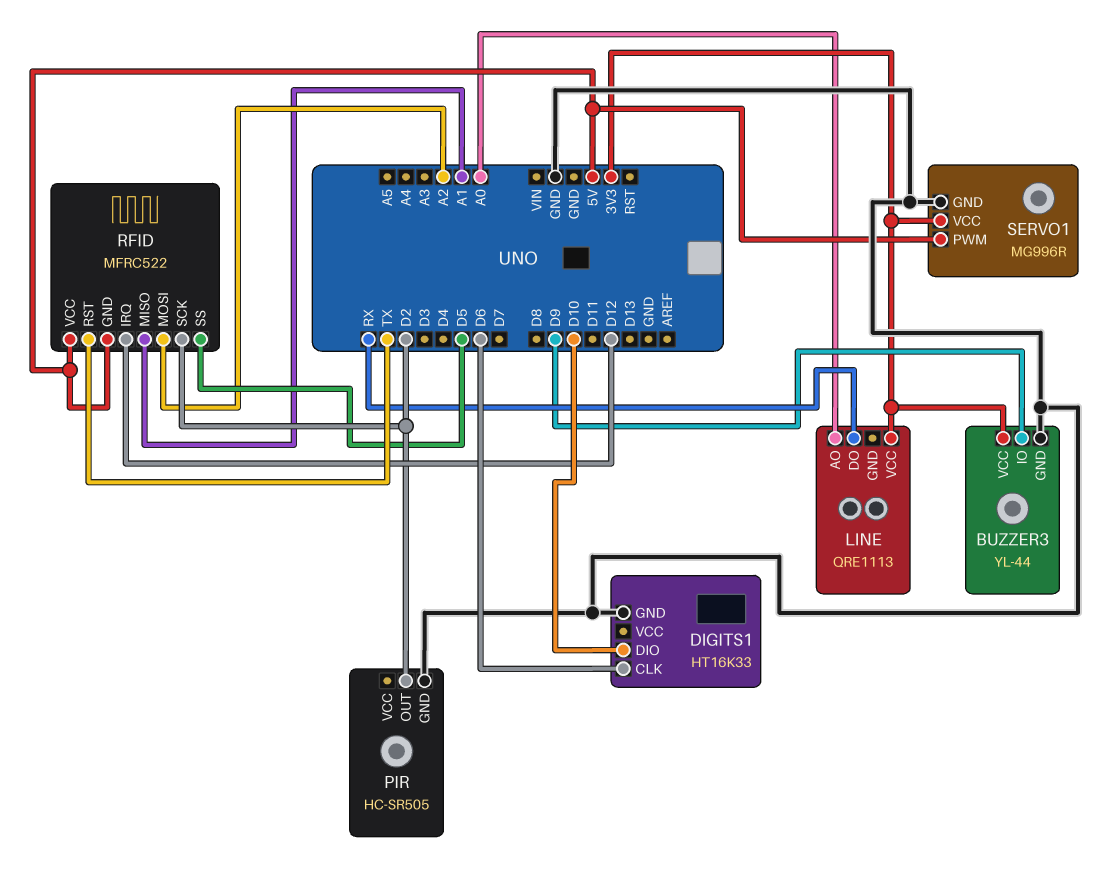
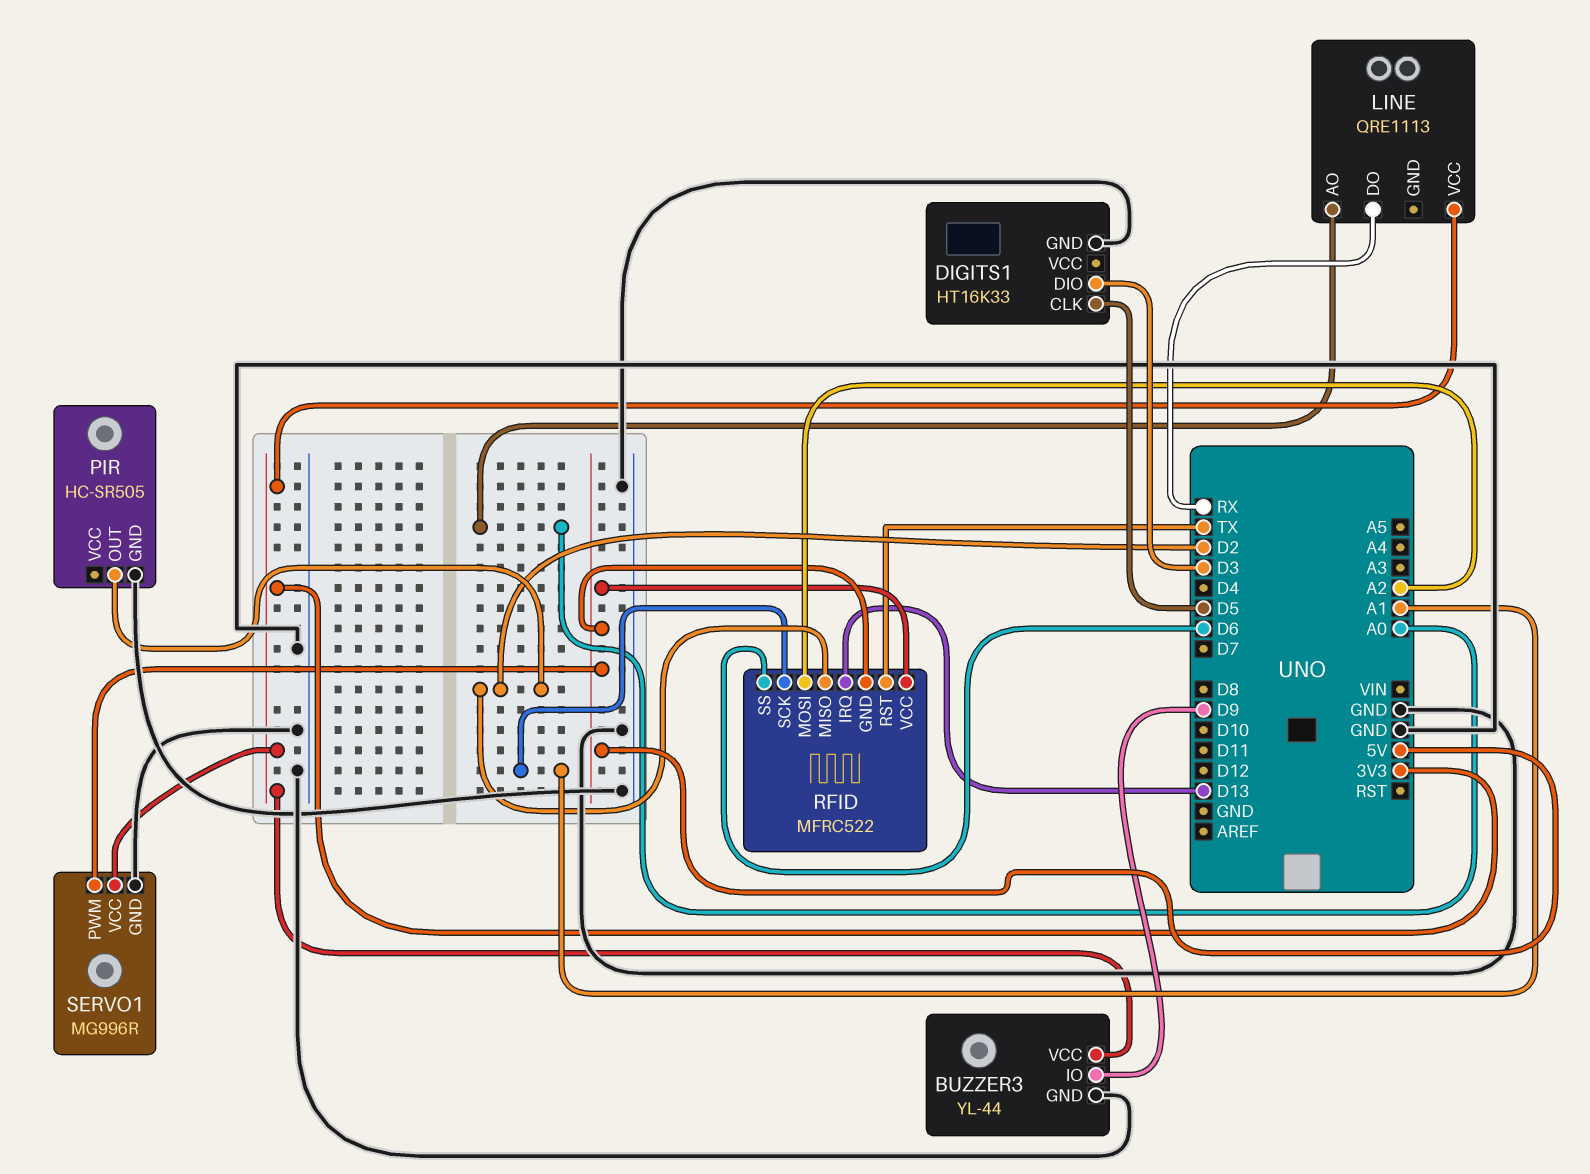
DIGITS1 pin CLK: D6 -> D5
DIGITS1 pin DIO: D10 -> D3
RFID pin IRQ: D12 -> D13
RFID pin MISO: A1 -> D2
RFID pin SCK: D2 -> A1
RFID pin SS: D5 -> D6

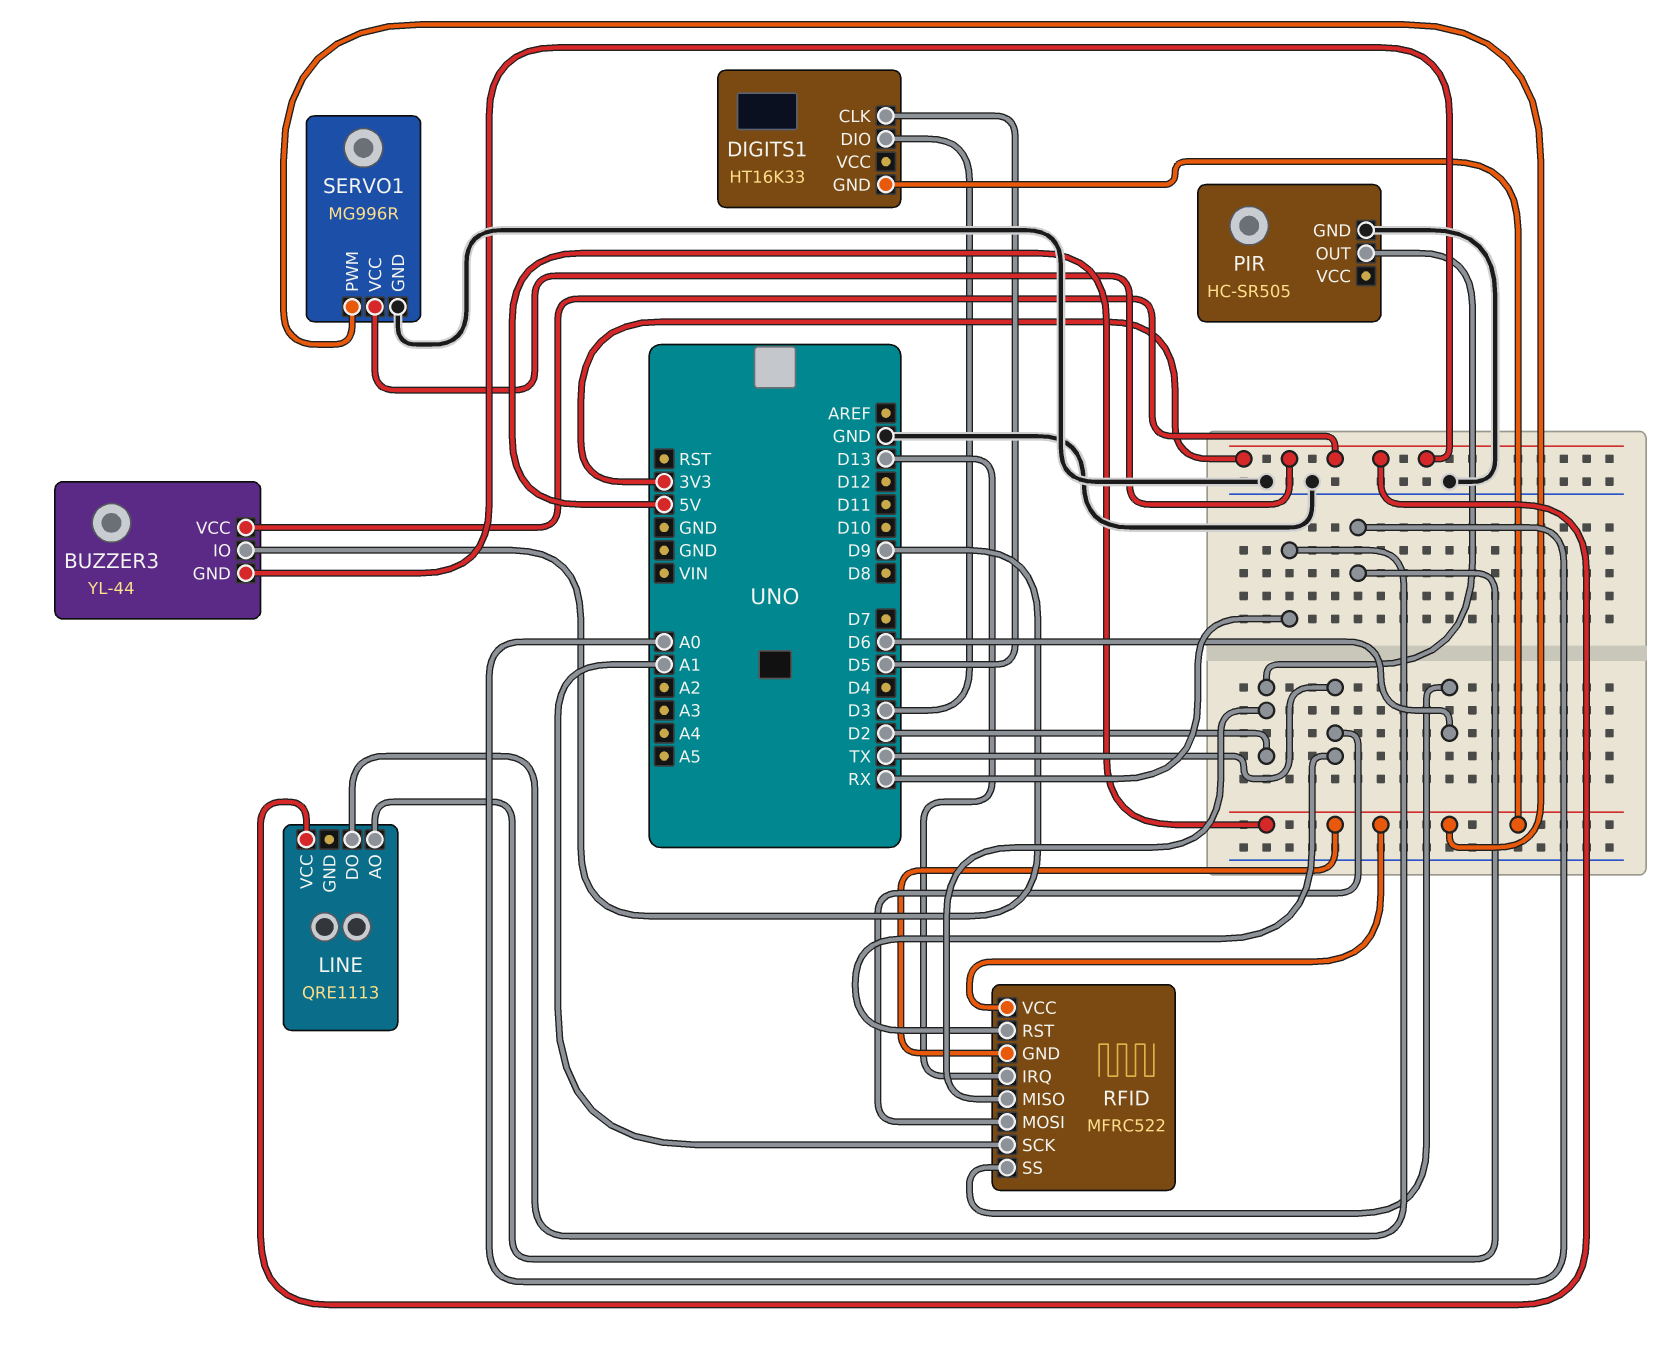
BUZZER3 pin GND: GND -> 3V3
DIGITS1 pin GND: GND -> 5V
RFID pin MOSI: A2 -> TX

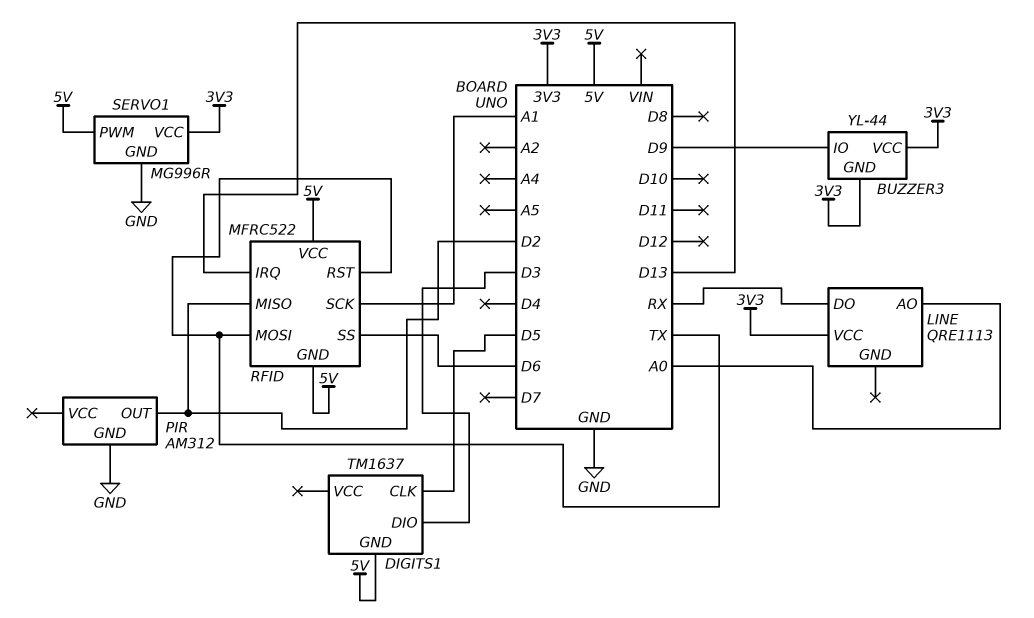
DIGITS1: HT16K33 -> TM1637
PIR: HC-SR505 -> AM312

